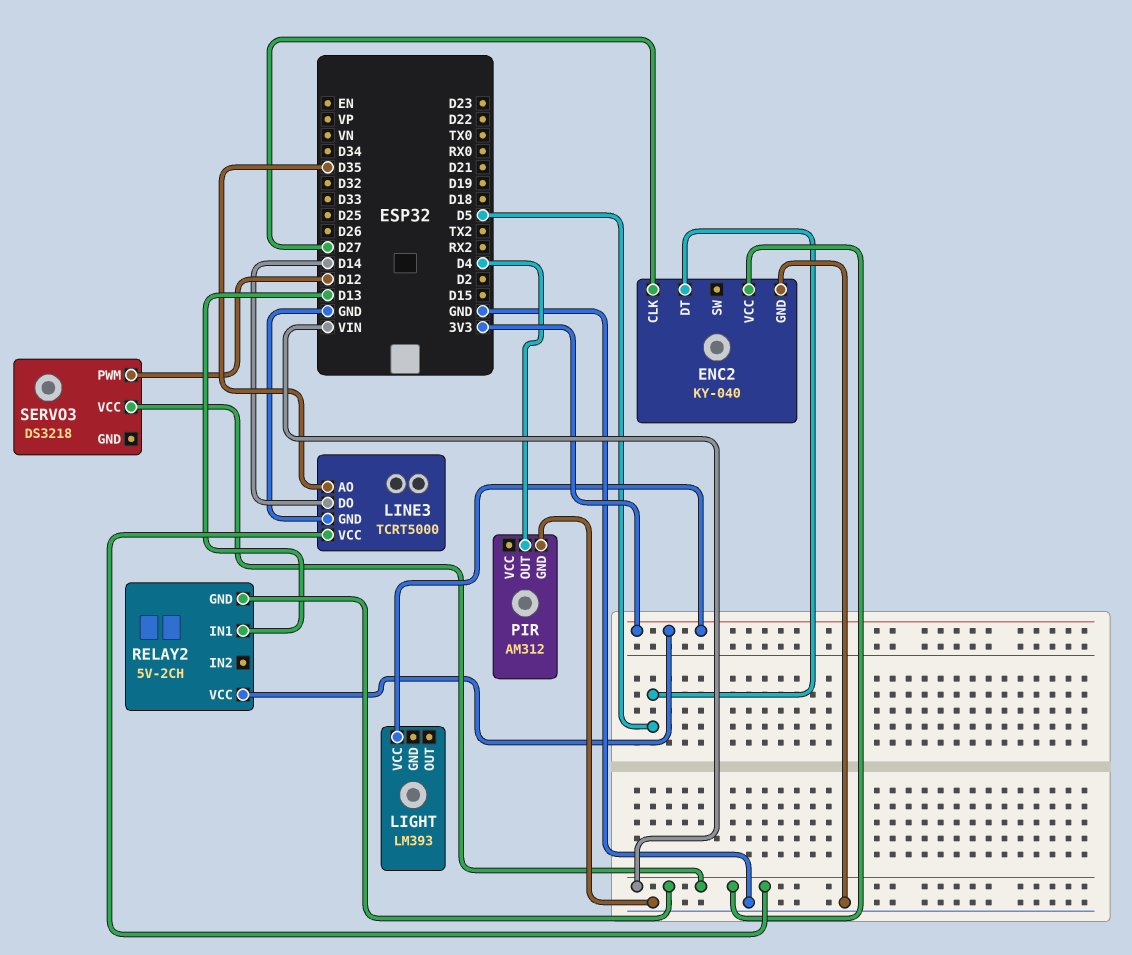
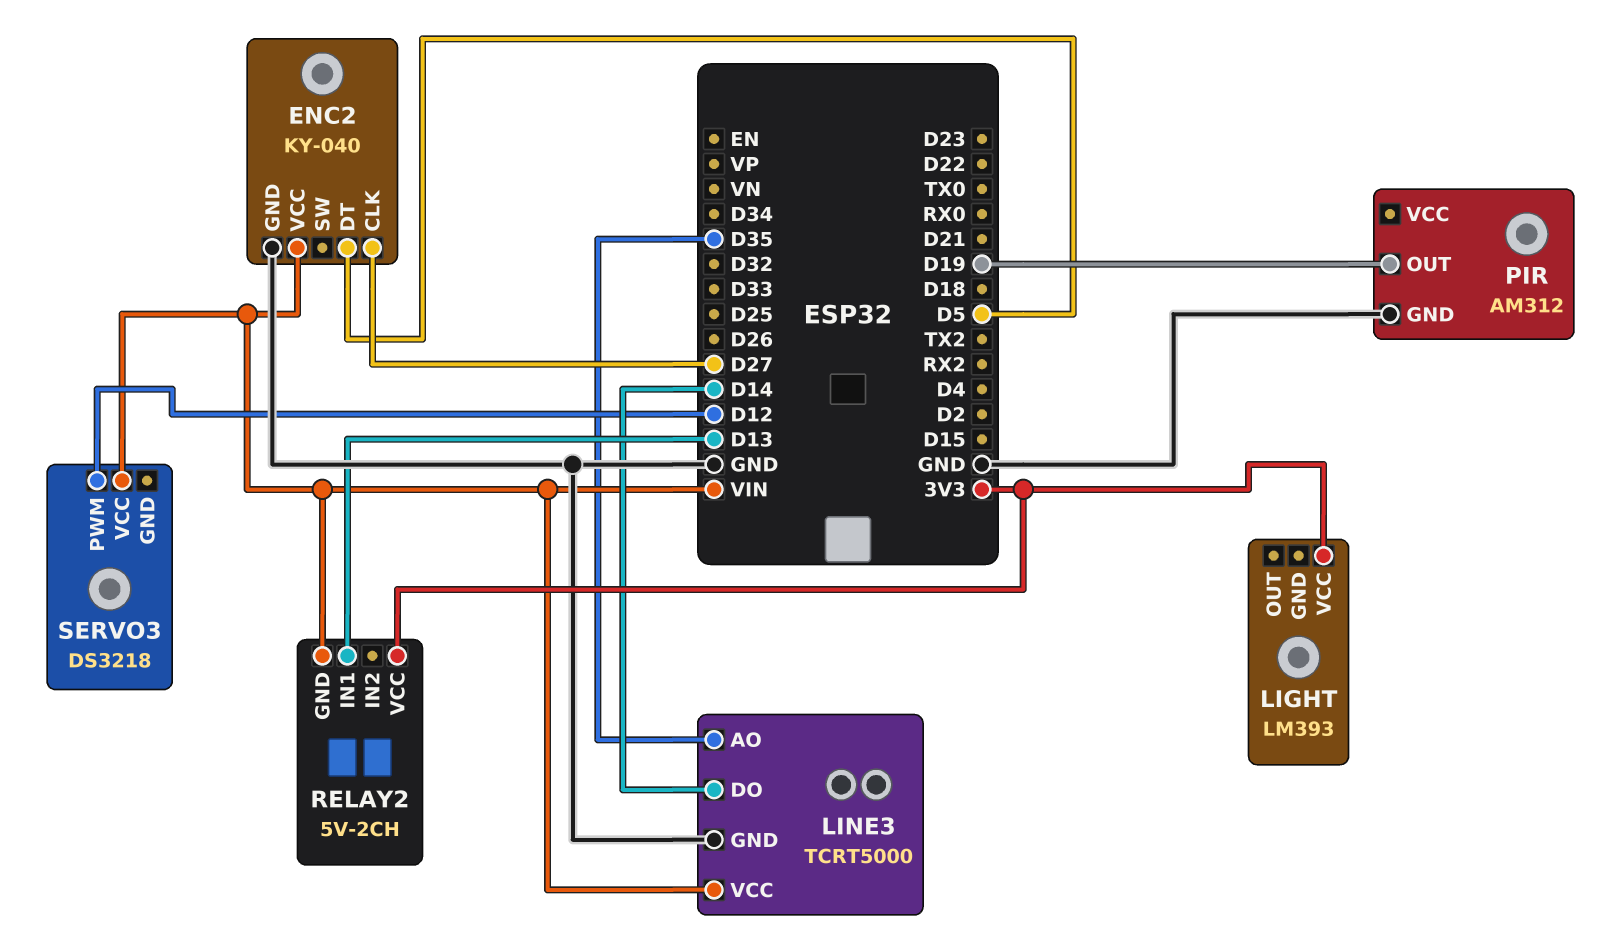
PIR pin OUT: D4 -> D19

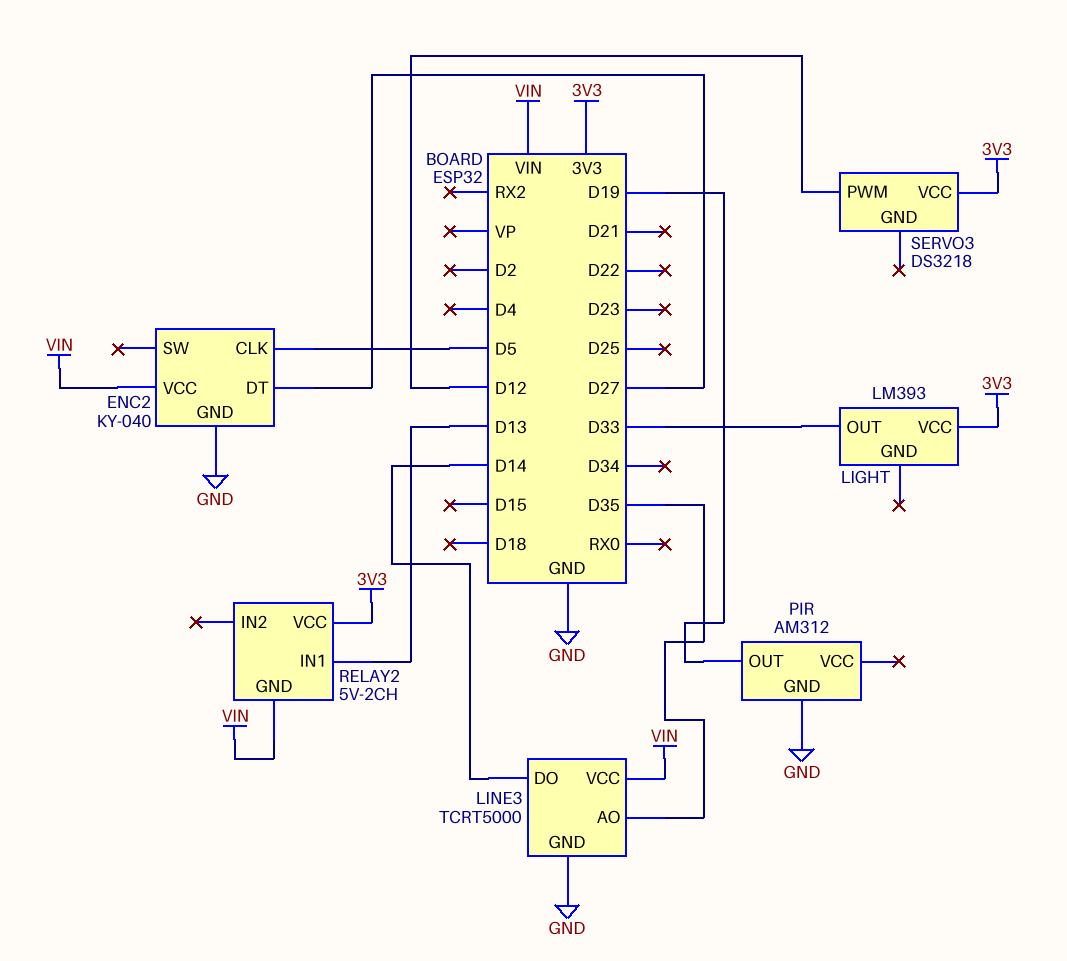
ENC2 pin CLK: D27 -> D5
ENC2 pin DT: D5 -> D27
LIGHT pin OUT: none -> D33
SERVO3 pin VCC: VIN -> 3V3

